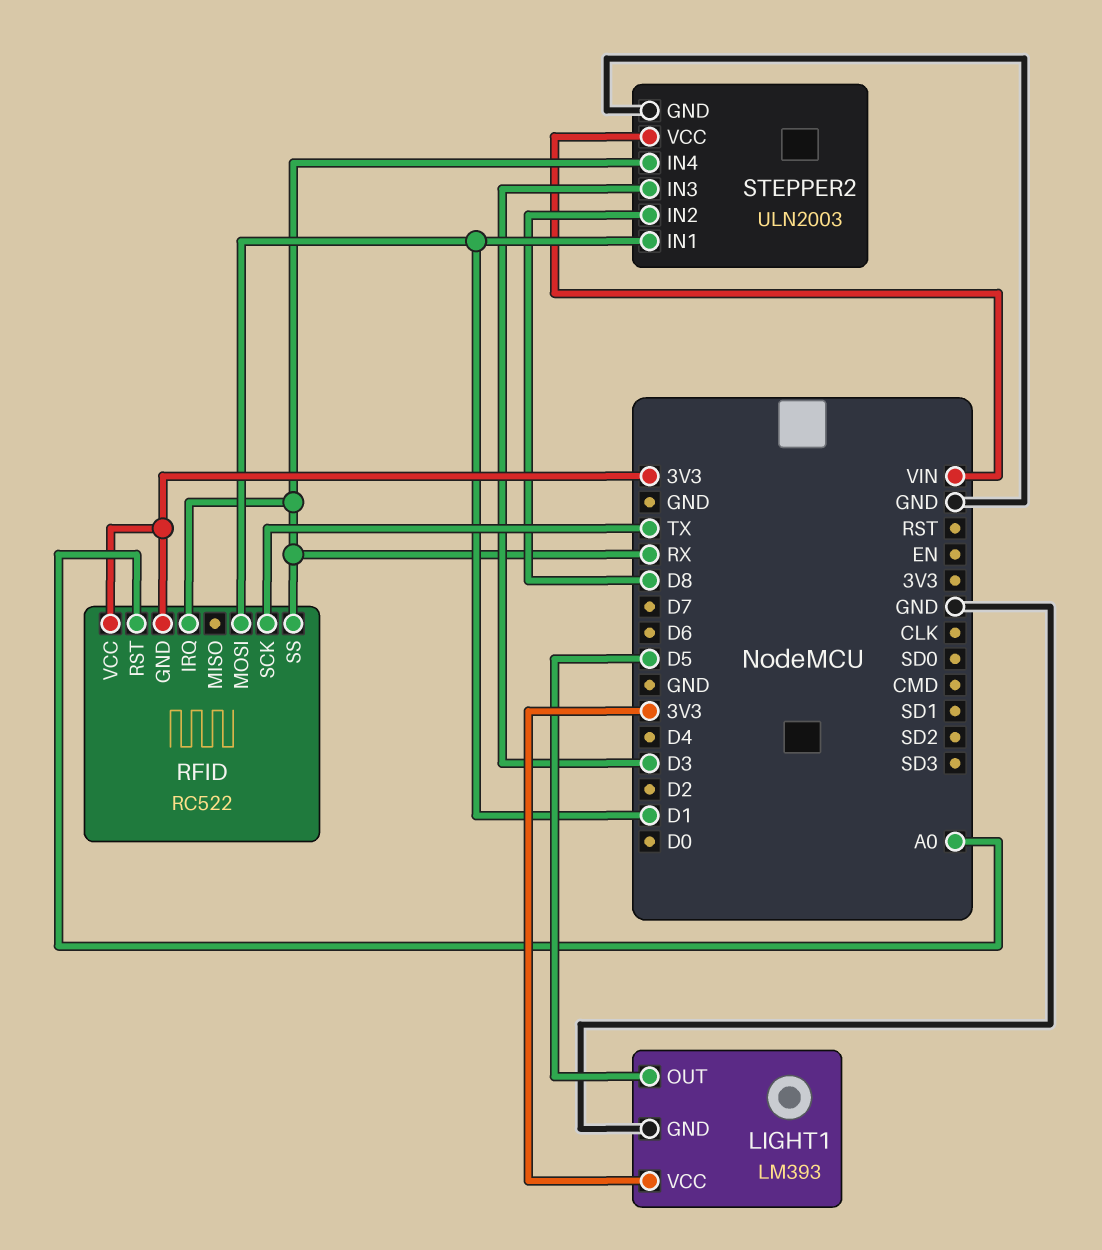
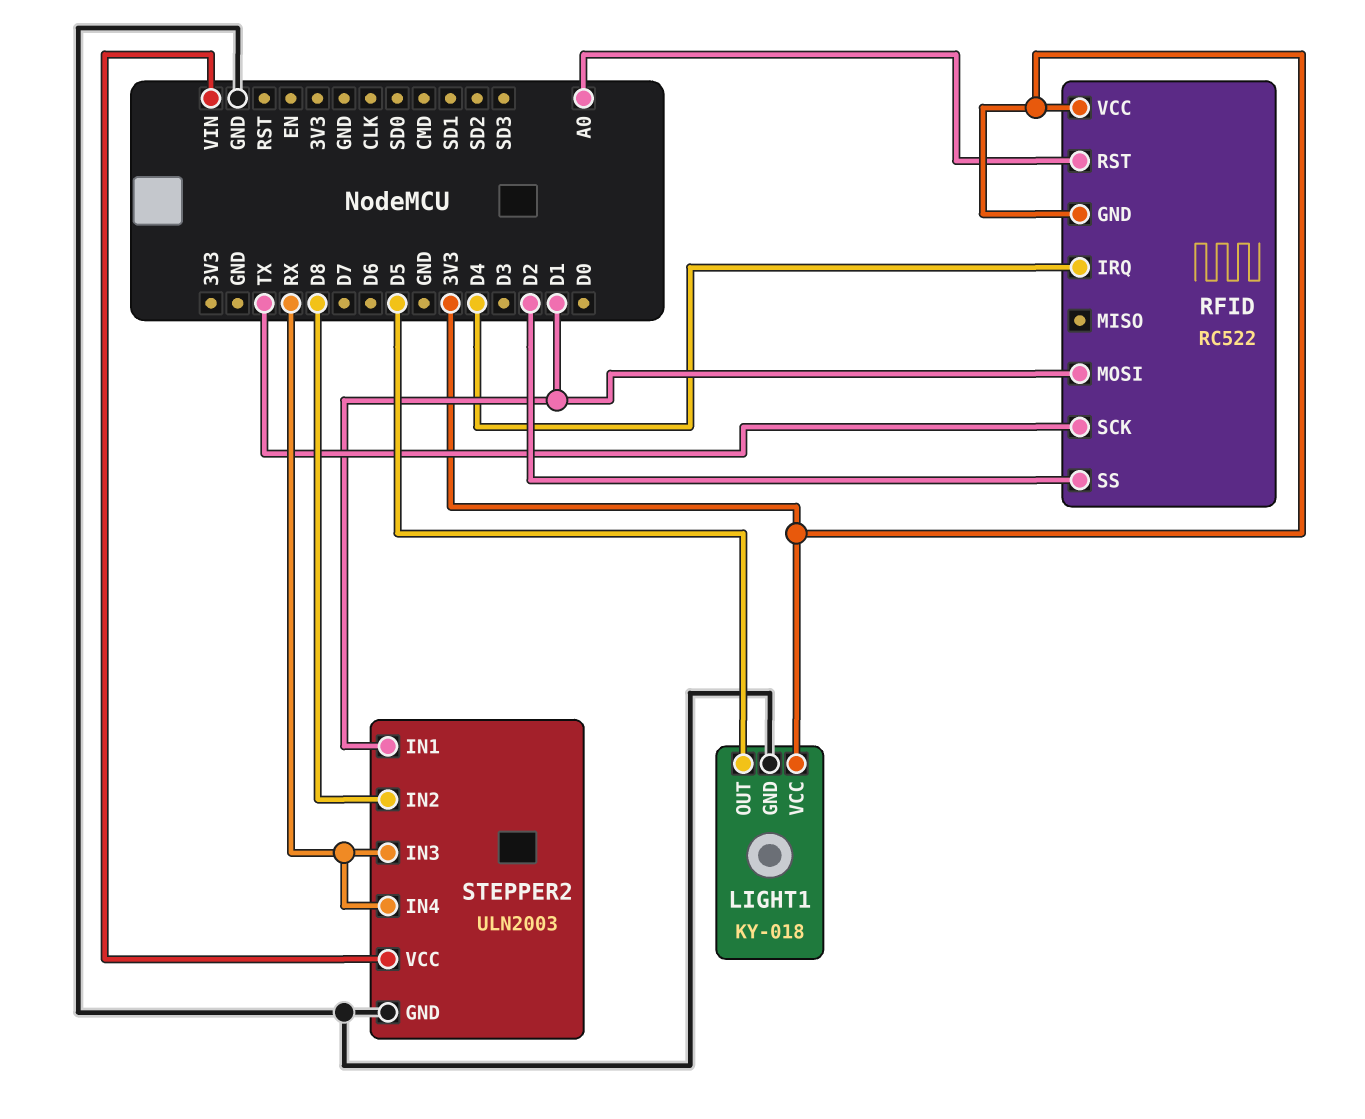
LIGHT1: LM393 -> KY-018
RFID pin IRQ: RX -> D4
RFID pin SS: RX -> D2
STEPPER2 pin IN3: D3 -> RX

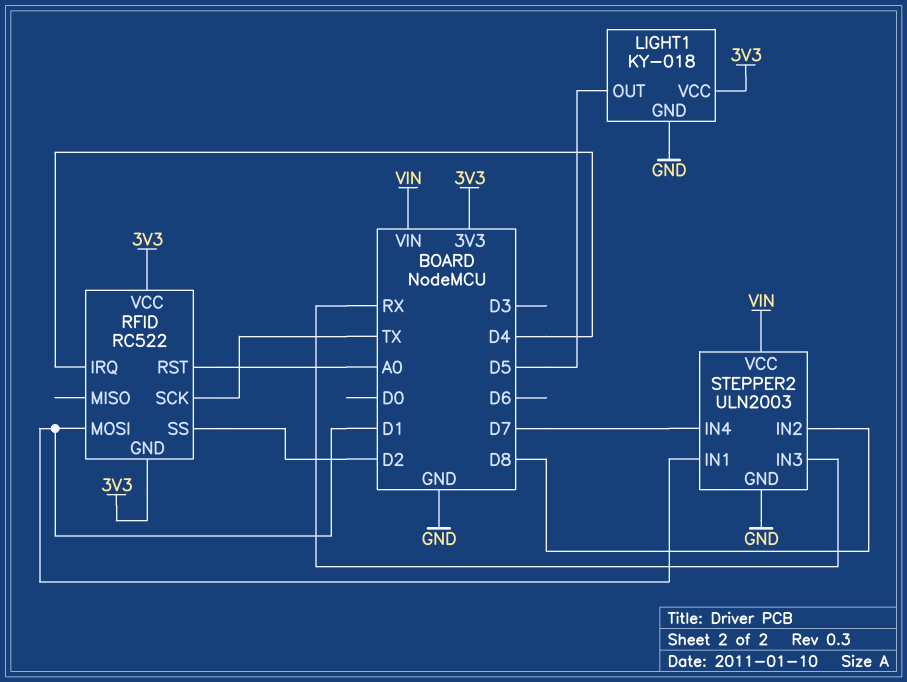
STEPPER2 pin IN4: RX -> D7

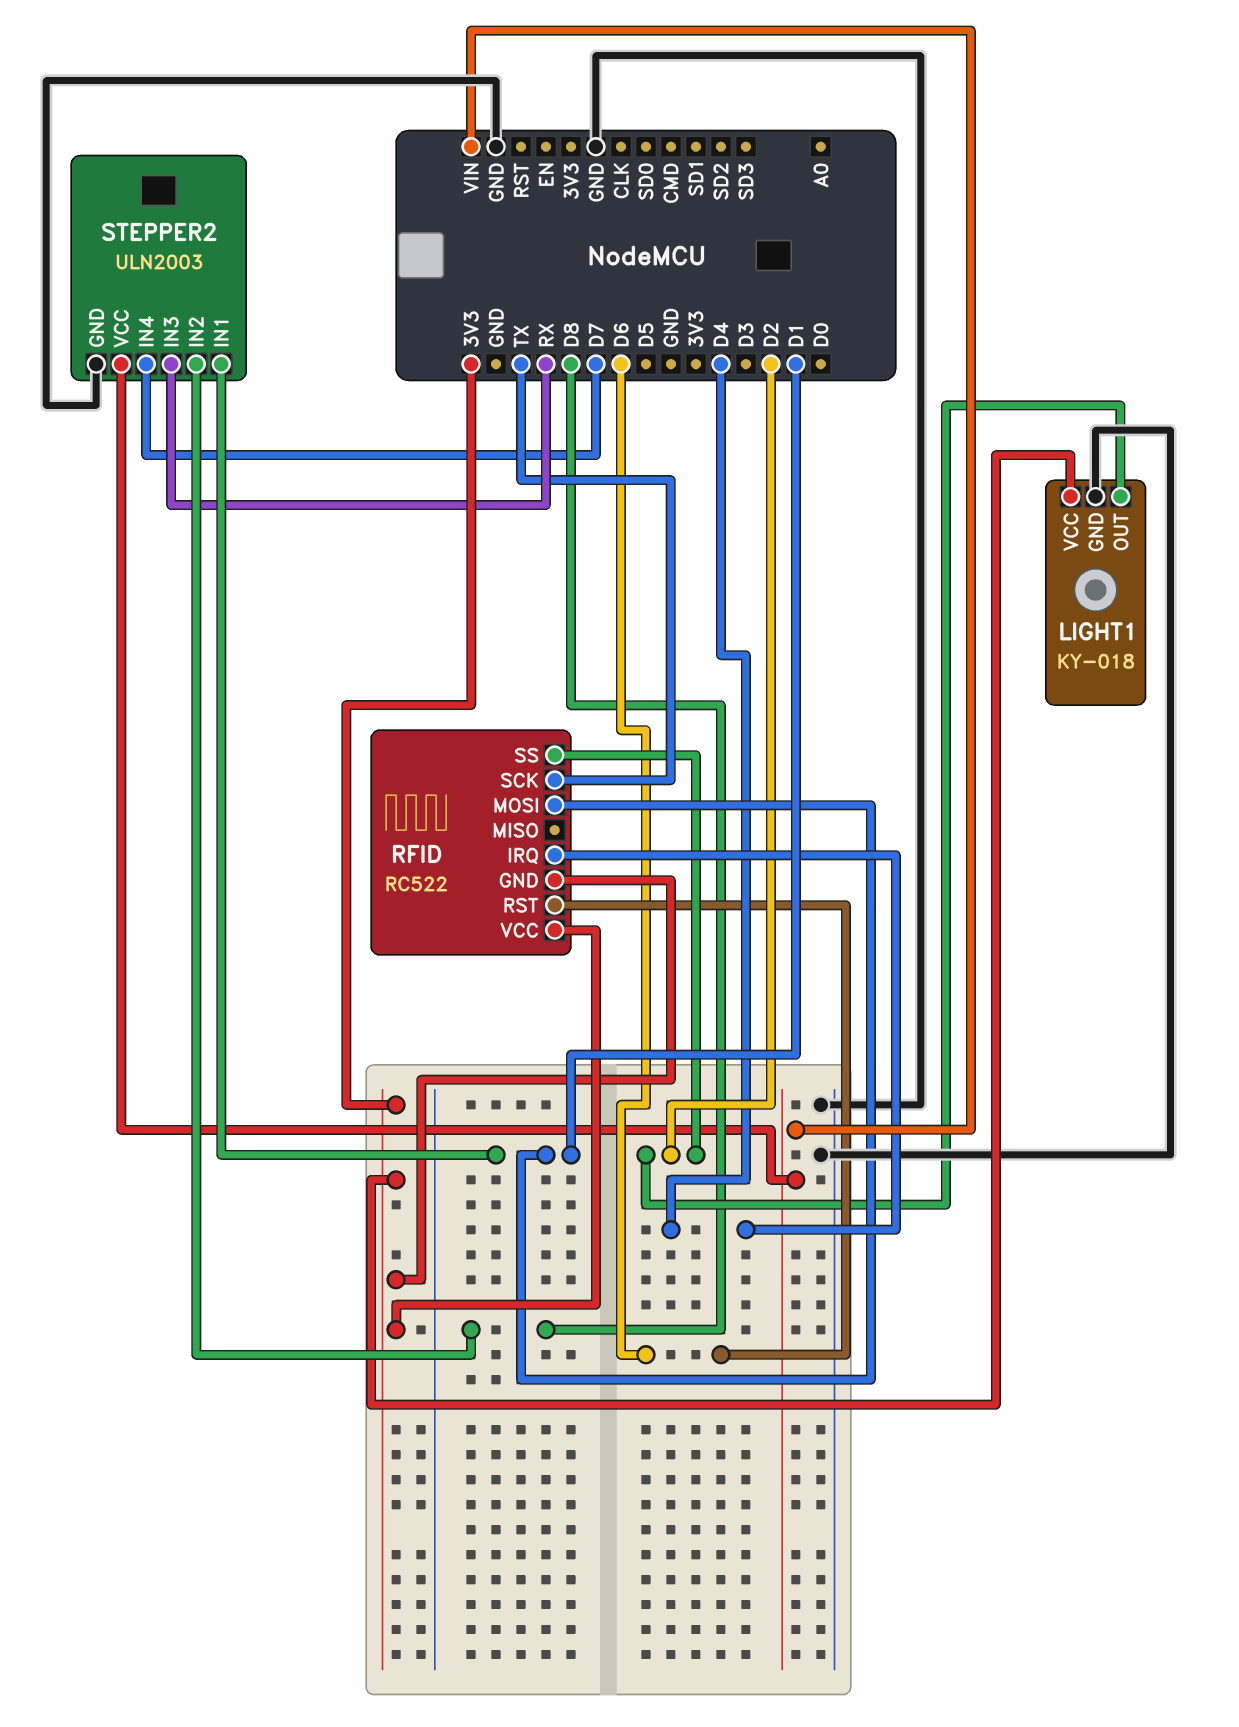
LIGHT1 pin OUT: D5 -> D2
RFID pin RST: A0 -> D6

